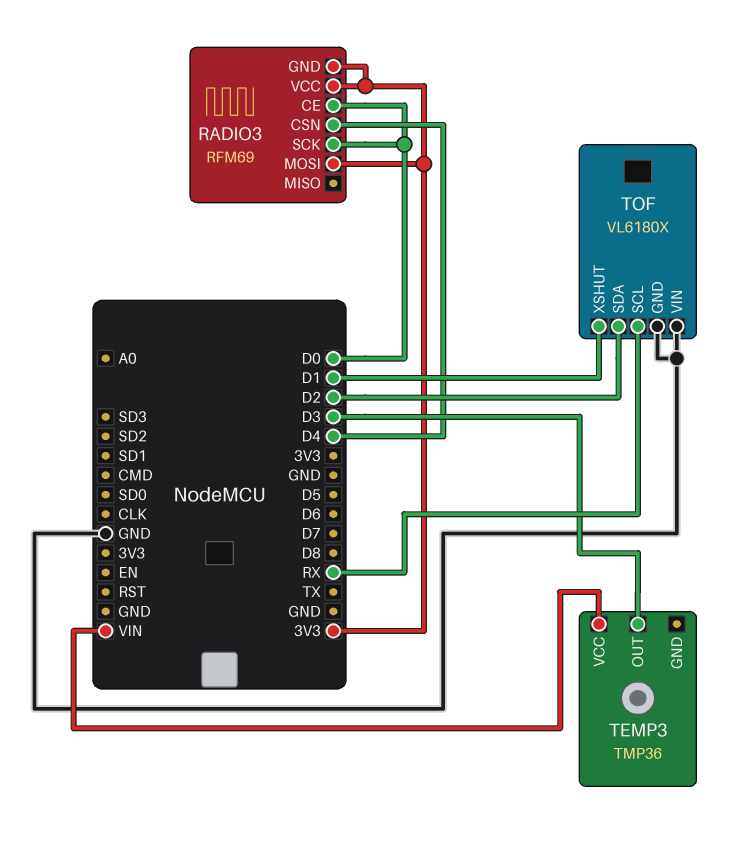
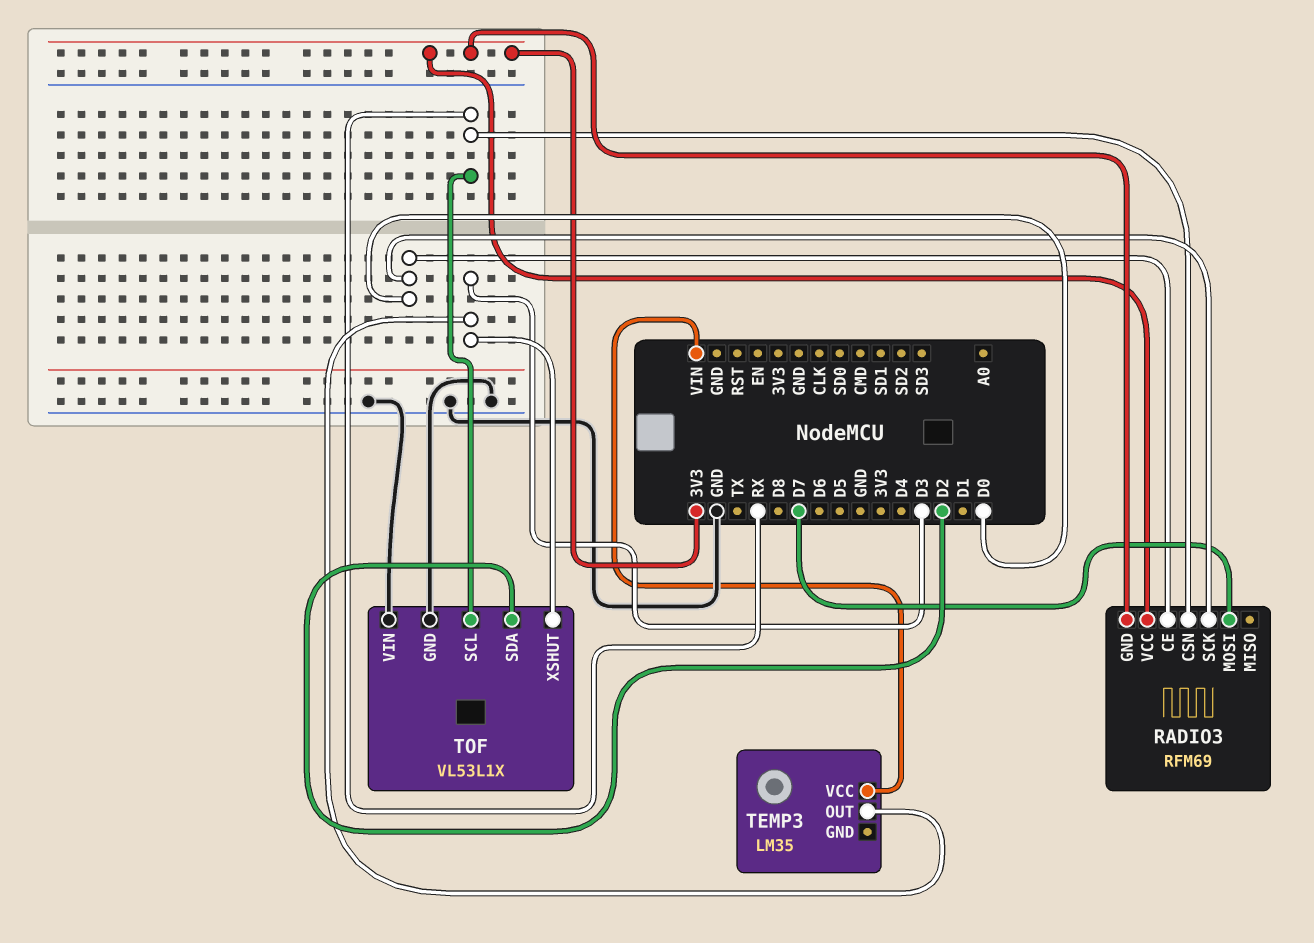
RADIO3 pin CSN: D4 -> RX
RADIO3 pin MOSI: 3V3 -> D7
TEMP3: TMP36 -> LM35
TOF: VL6180X -> VL53L1X
TOF pin XSHUT: D1 -> D3

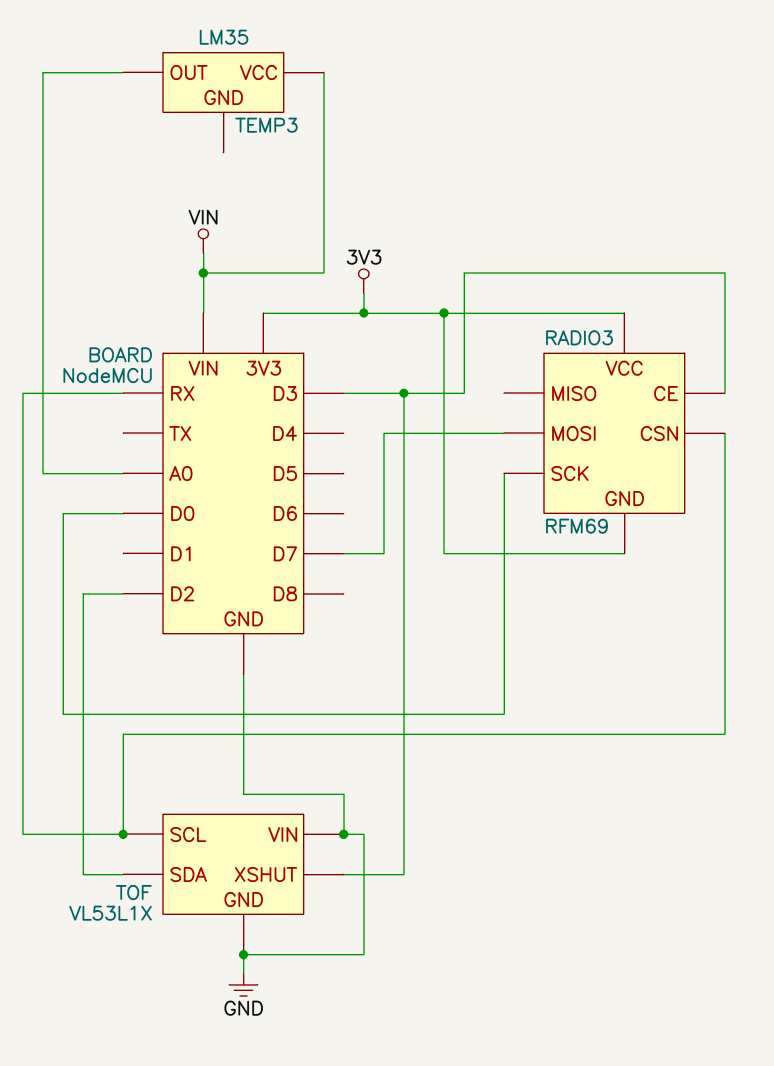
RADIO3 pin CE: D0 -> D3
TEMP3 pin OUT: D3 -> A0

